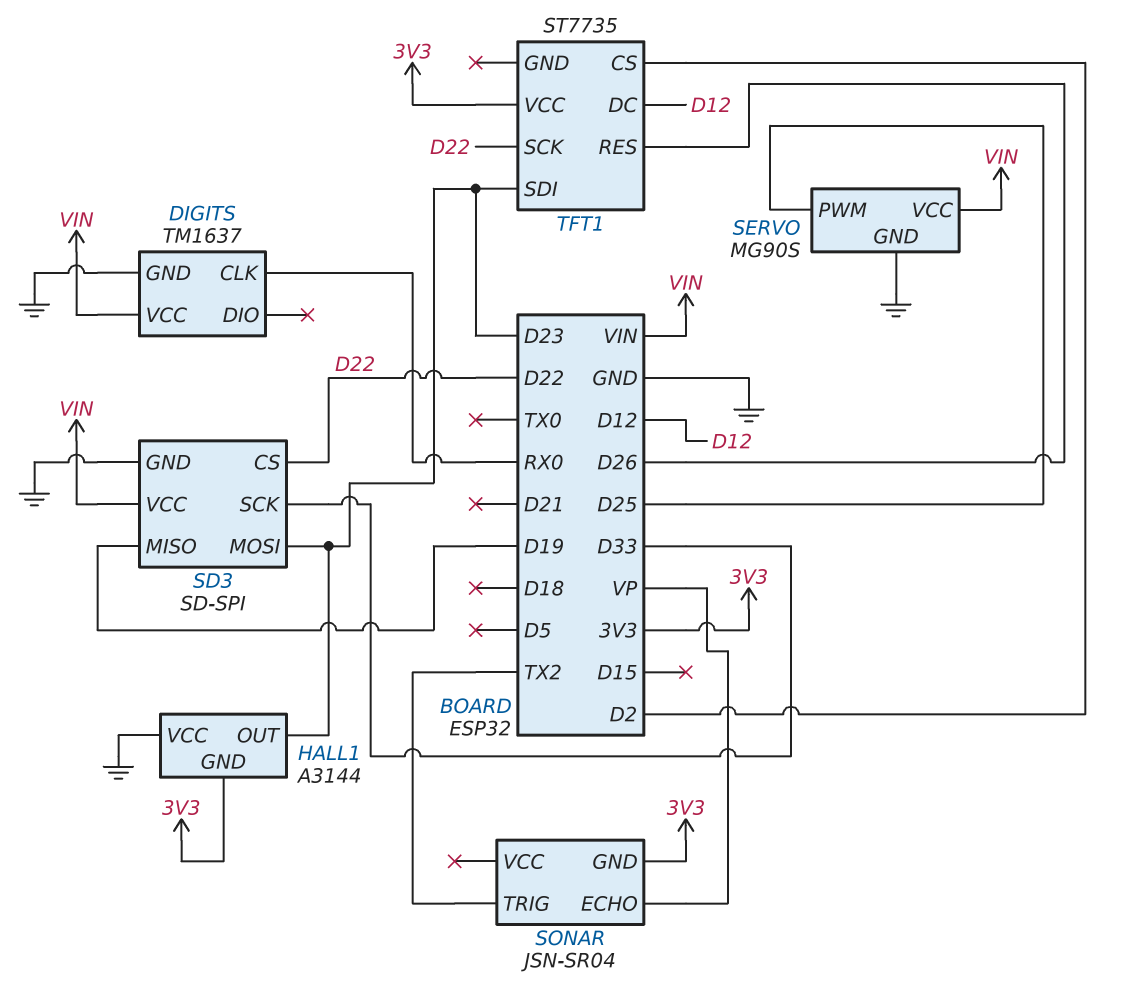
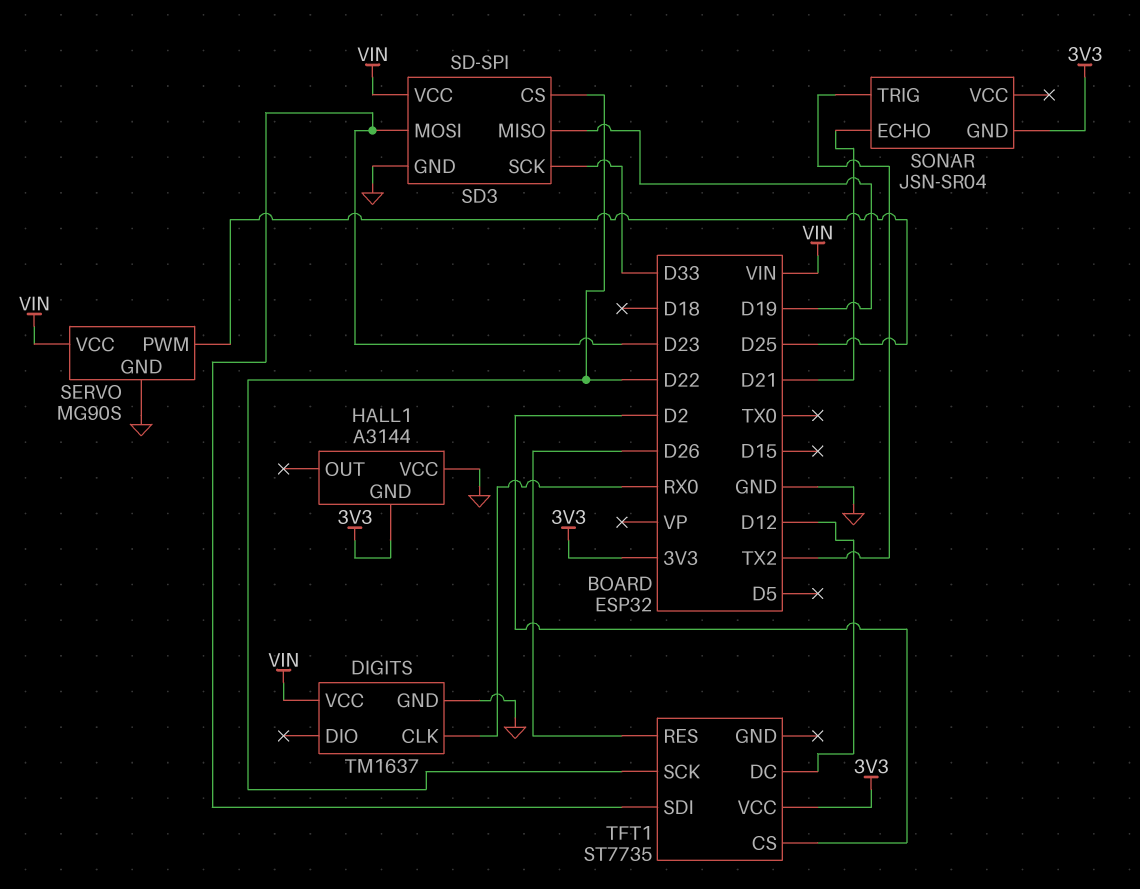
HALL1 pin OUT: D23 -> none
SONAR pin ECHO: VP -> D21

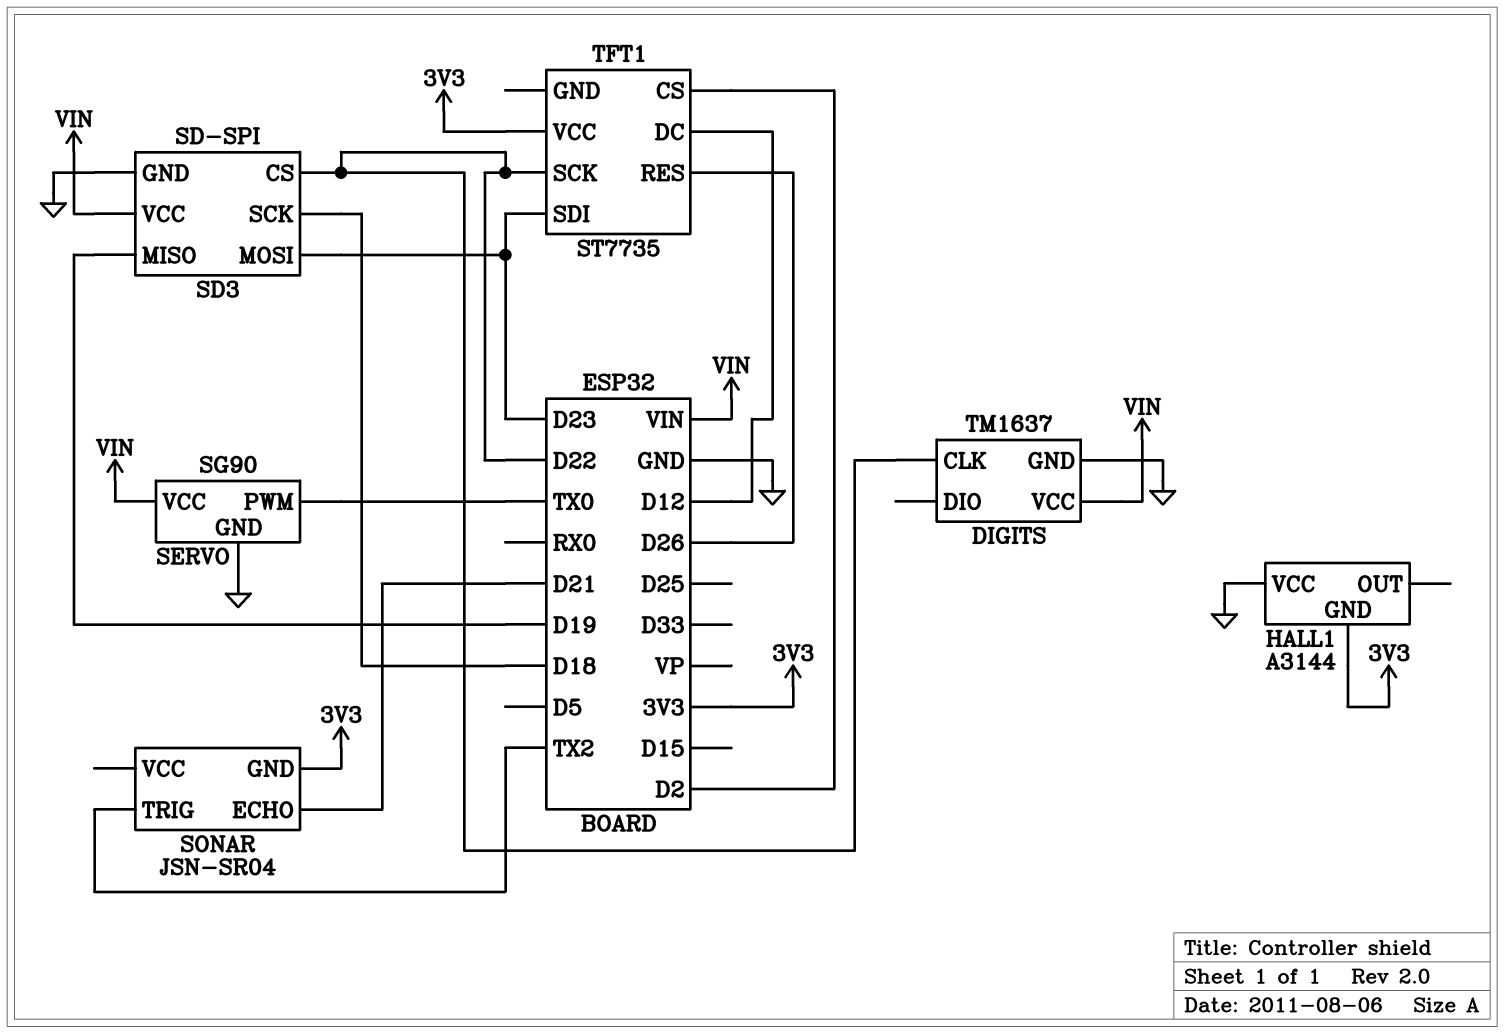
DIGITS pin CLK: RX0 -> D22
SD3 pin SCK: D33 -> D18
SERVO: MG90S -> SG90
SERVO pin PWM: D25 -> TX0

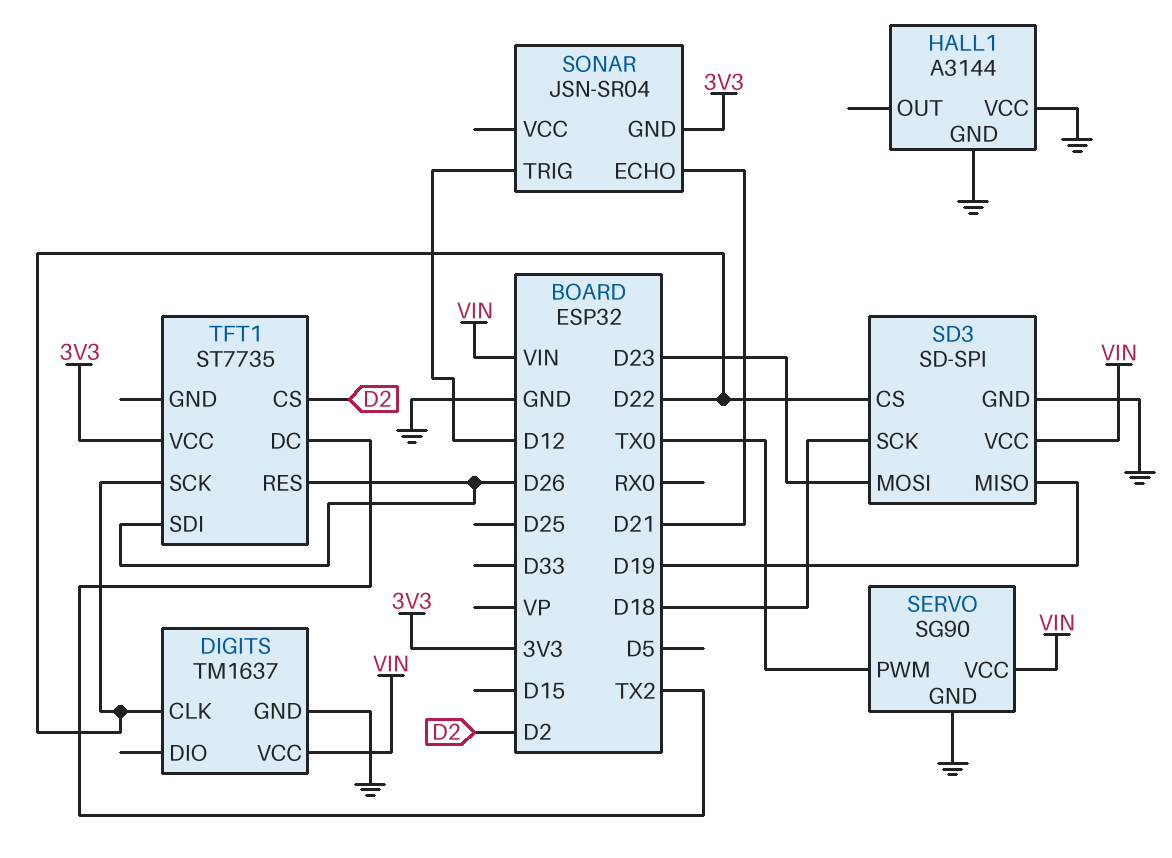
HALL1 pin GND: 3V3 -> GND
SONAR pin TRIG: TX2 -> D12
TFT1 pin DC: D12 -> TX2
TFT1 pin SDI: D23 -> D26

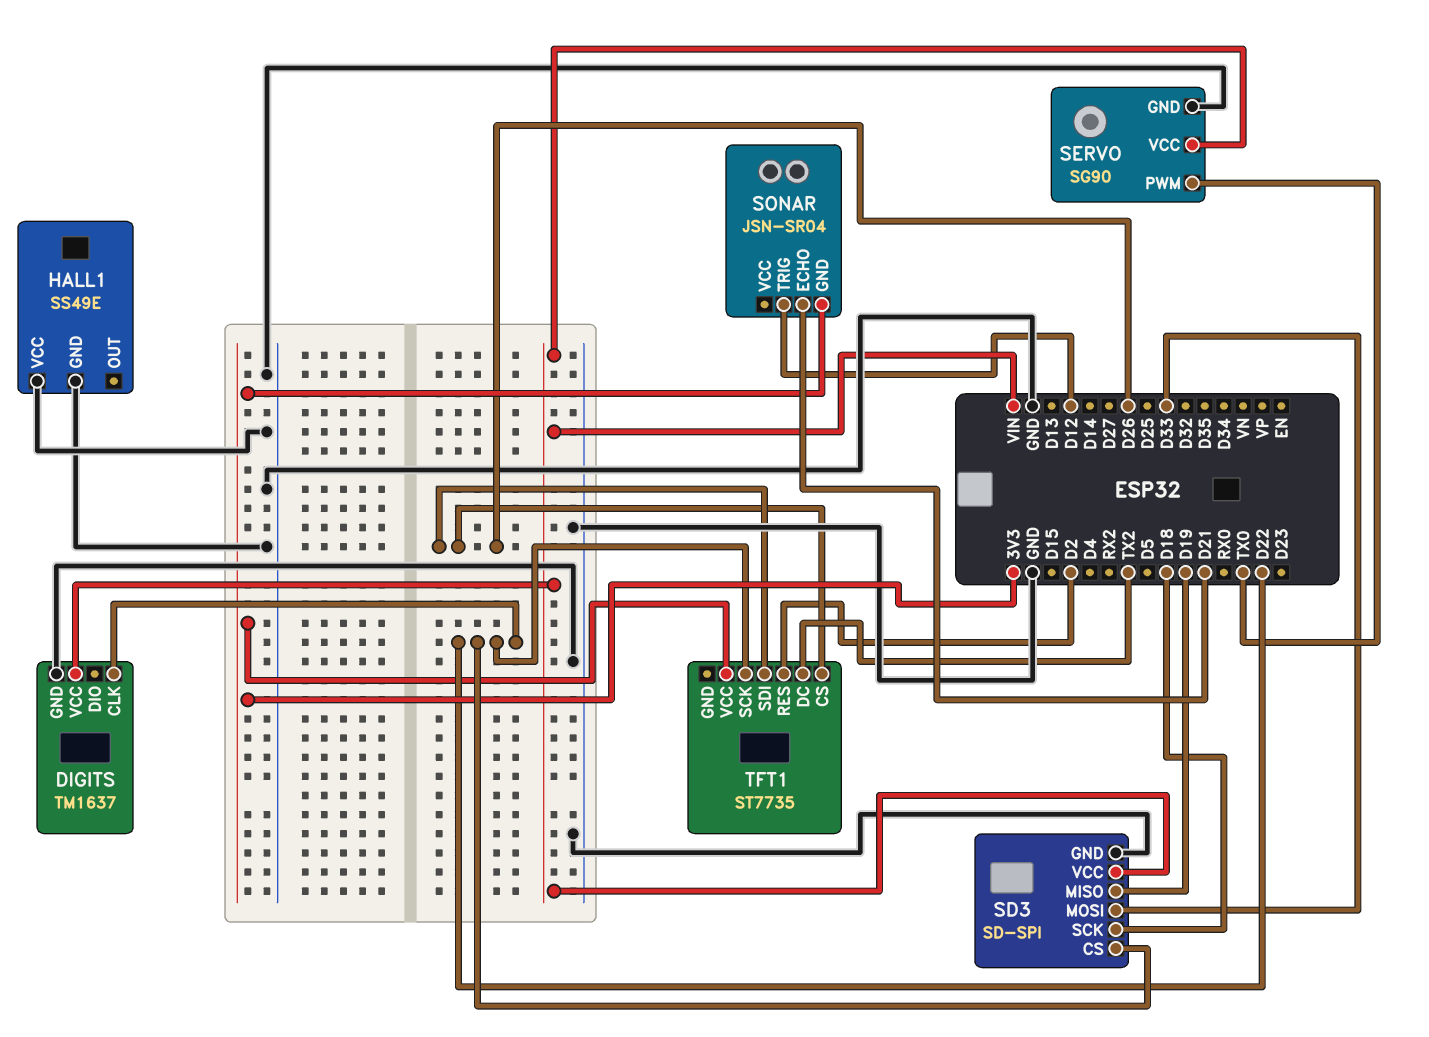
HALL1: A3144 -> SS49E
SD3 pin MOSI: D23 -> D33
TFT1 pin CS: D2 -> D26
TFT1 pin RES: D26 -> D2

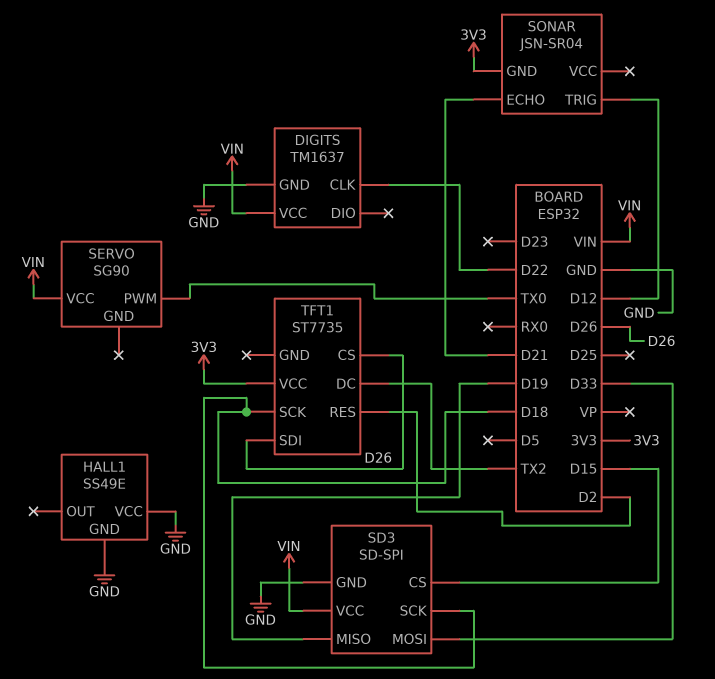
SD3 pin CS: D22 -> D15
SERVO pin GND: GND -> none
TFT1 pin SCK: D22 -> D18

